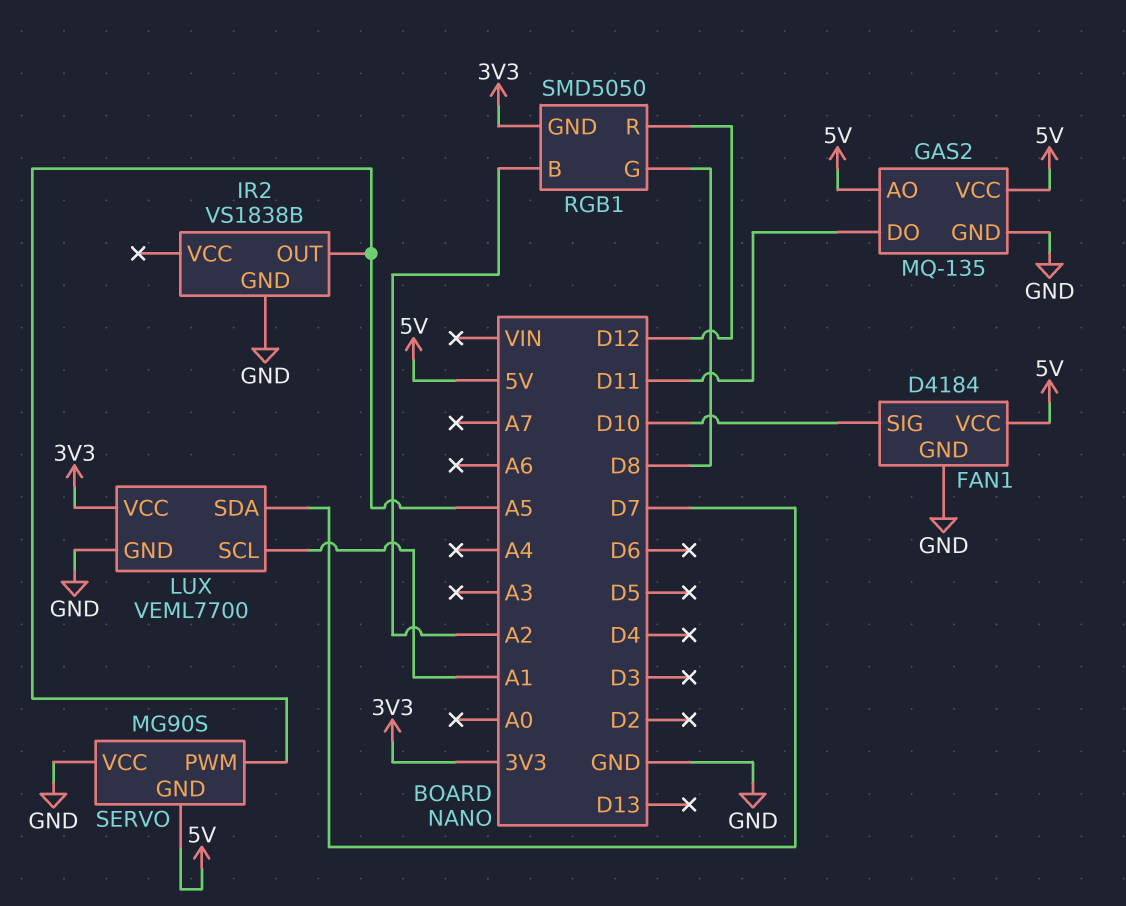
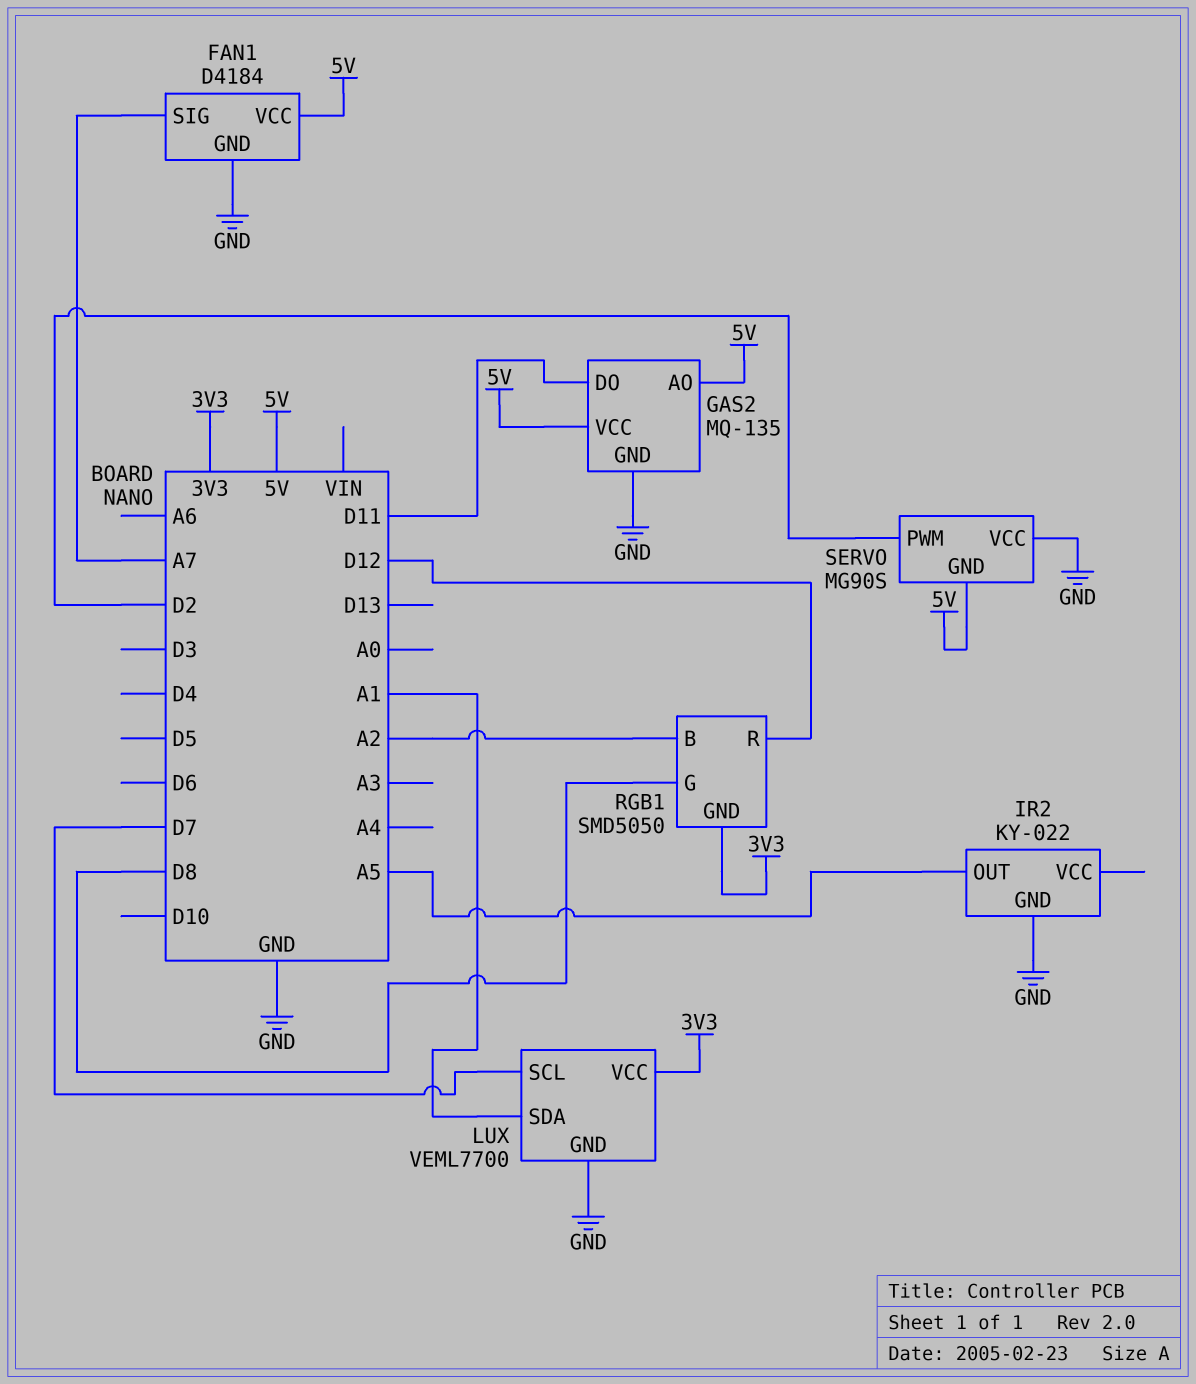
FAN1 pin SIG: D10 -> A7
IR2: VS1838B -> KY-022
LUX pin SCL: A1 -> D7
LUX pin SDA: D7 -> A1
SERVO pin PWM: A5 -> D2

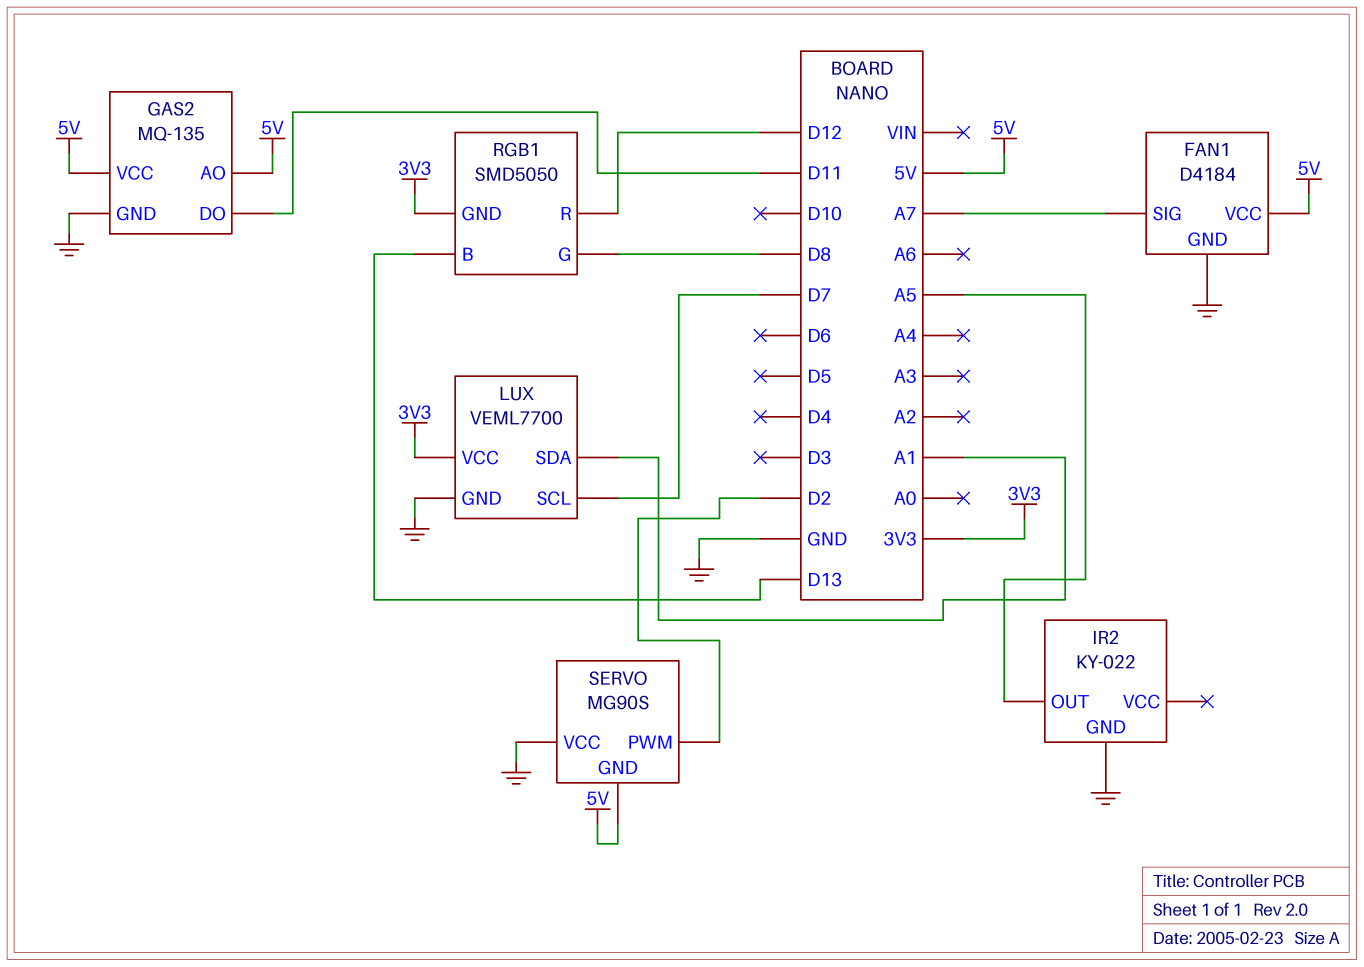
RGB1 pin B: A2 -> D13

